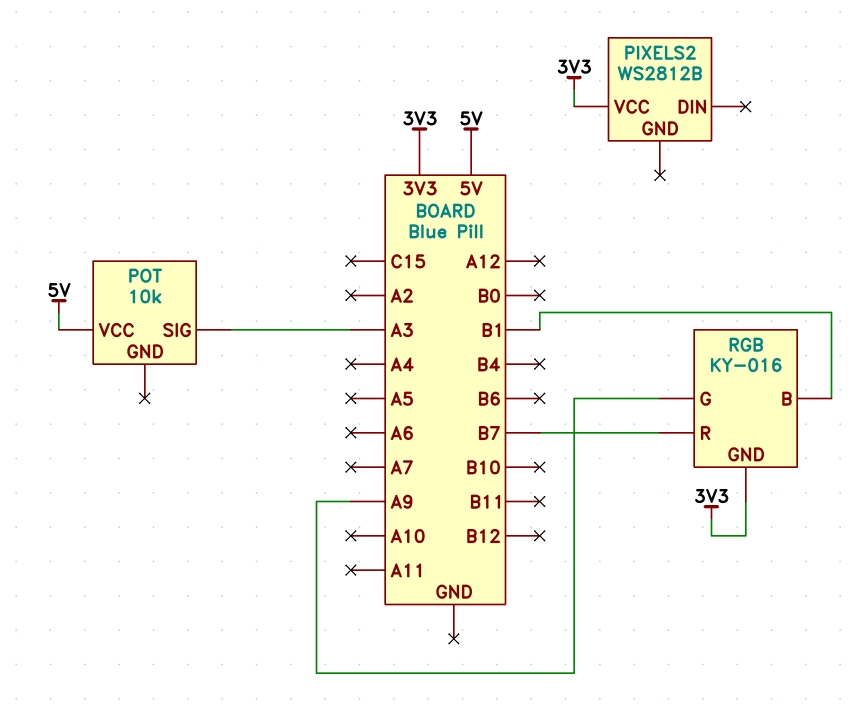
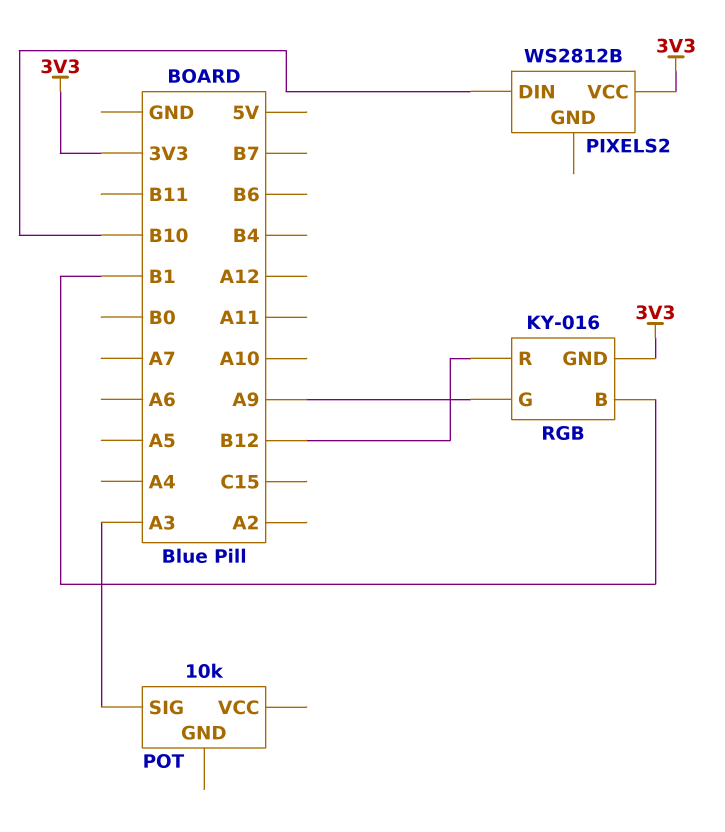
PIXELS2 pin DIN: none -> B10
POT pin VCC: 5V -> none
RGB pin R: B7 -> B12

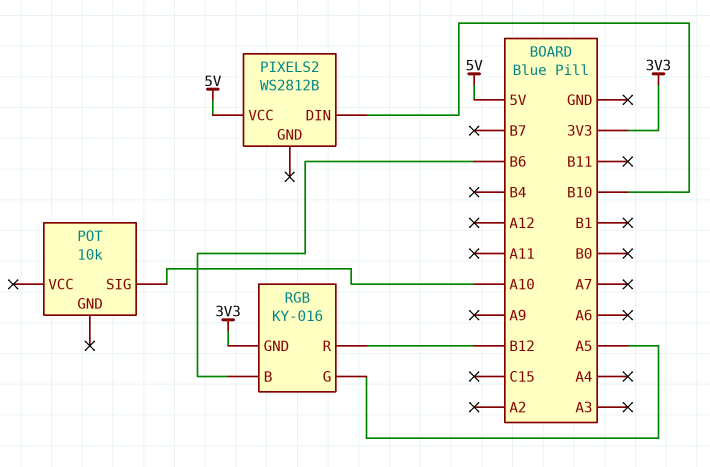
PIXELS2 pin VCC: 3V3 -> 5V
POT pin SIG: A3 -> A10
RGB pin B: B1 -> B6
RGB pin G: A9 -> A5

